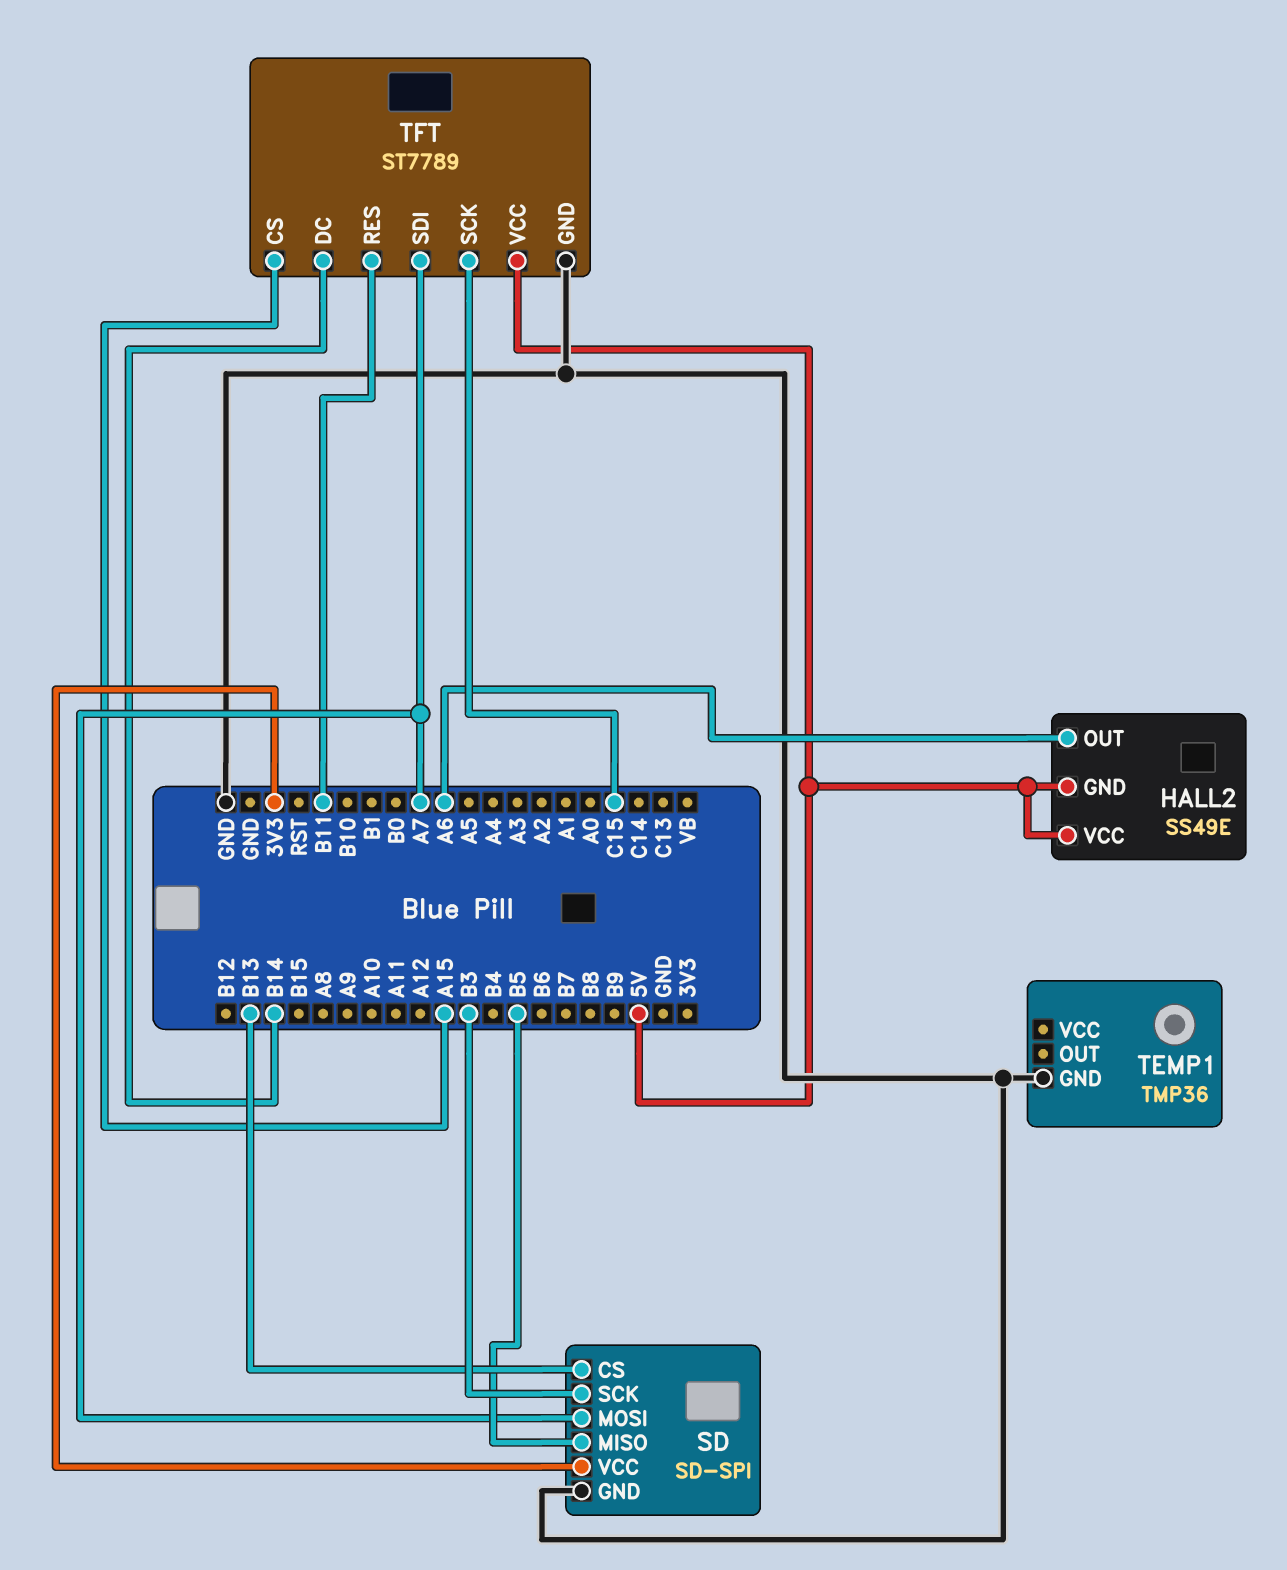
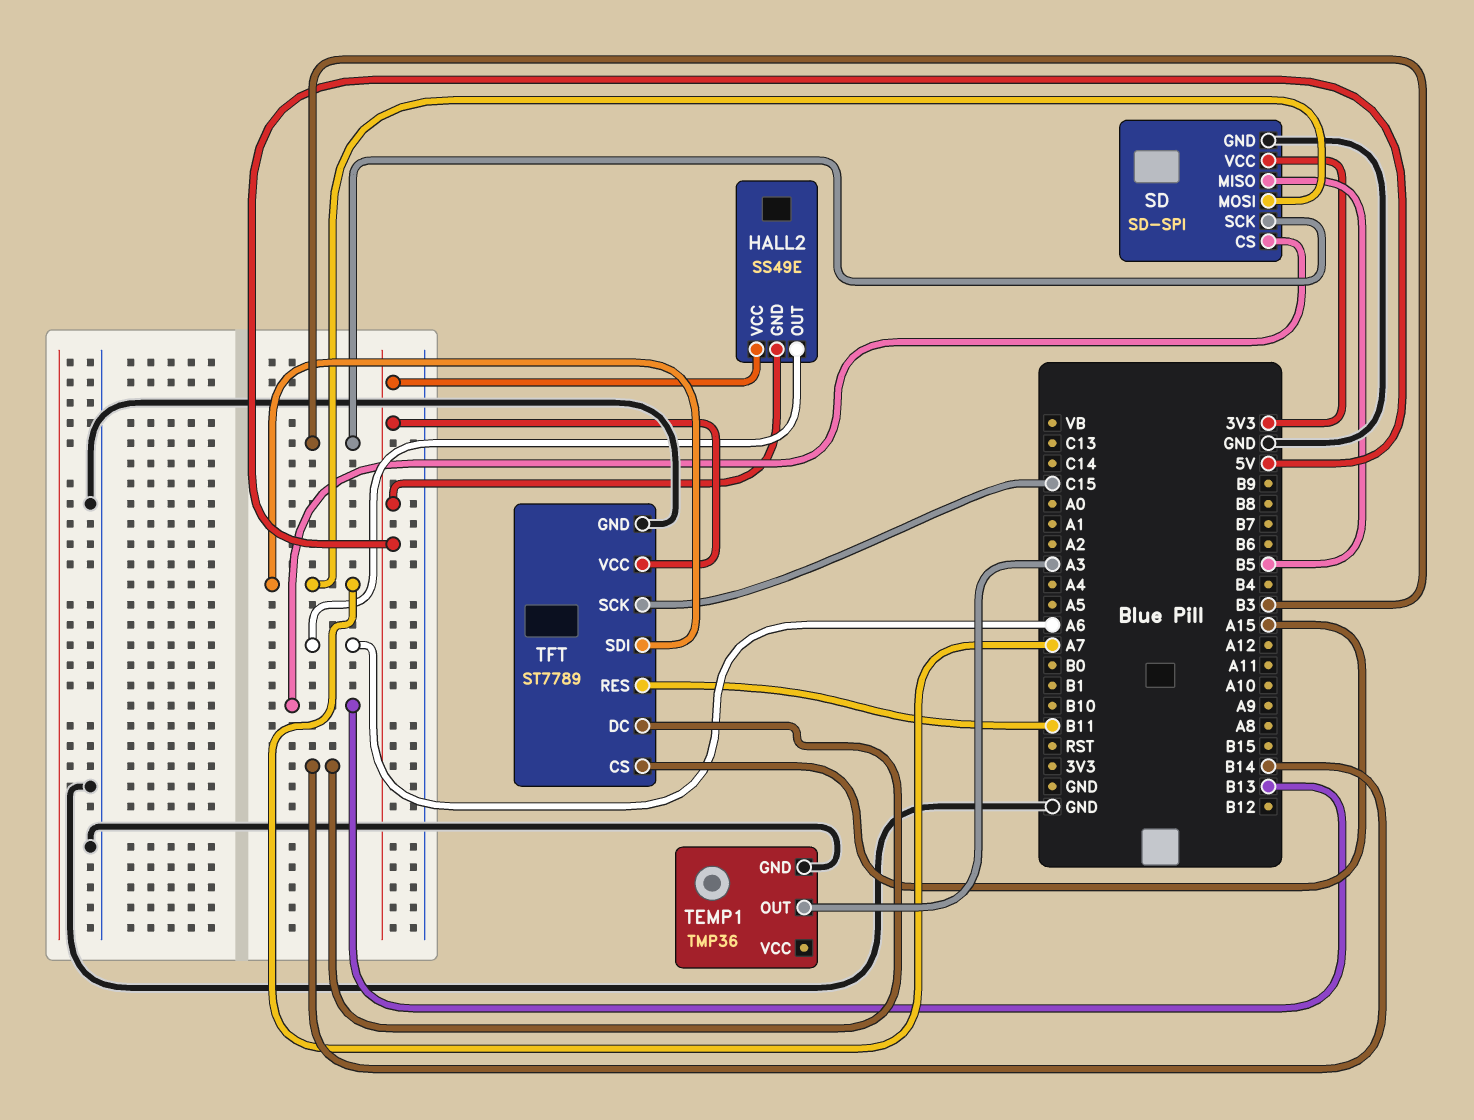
TEMP1 pin OUT: none -> A3

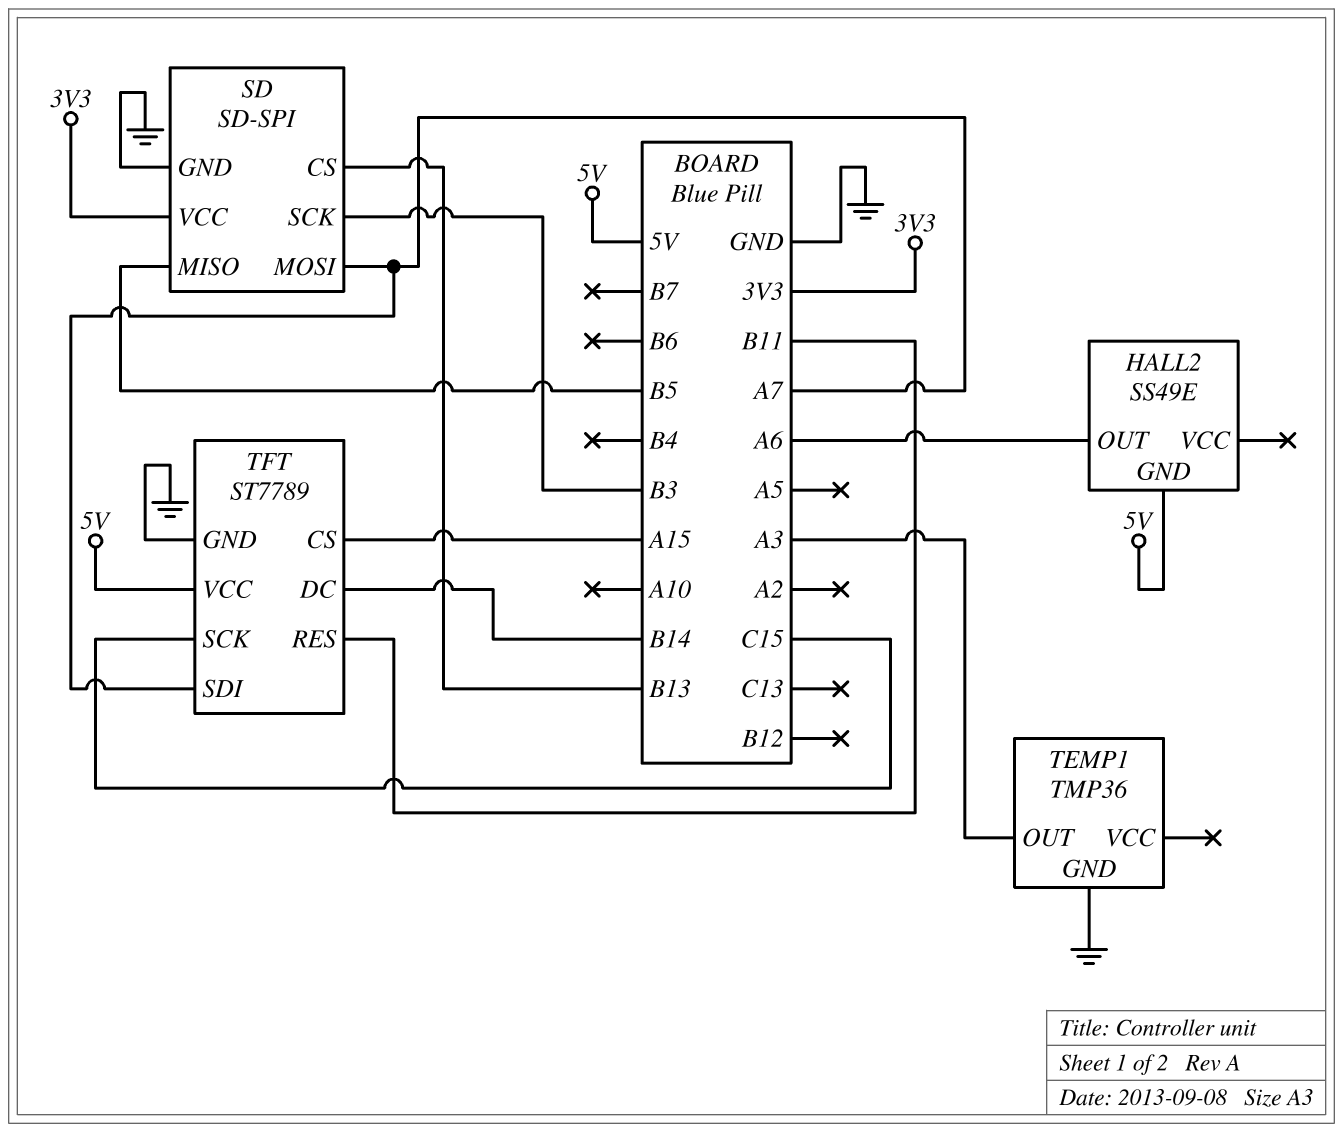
HALL2 pin VCC: 5V -> none

